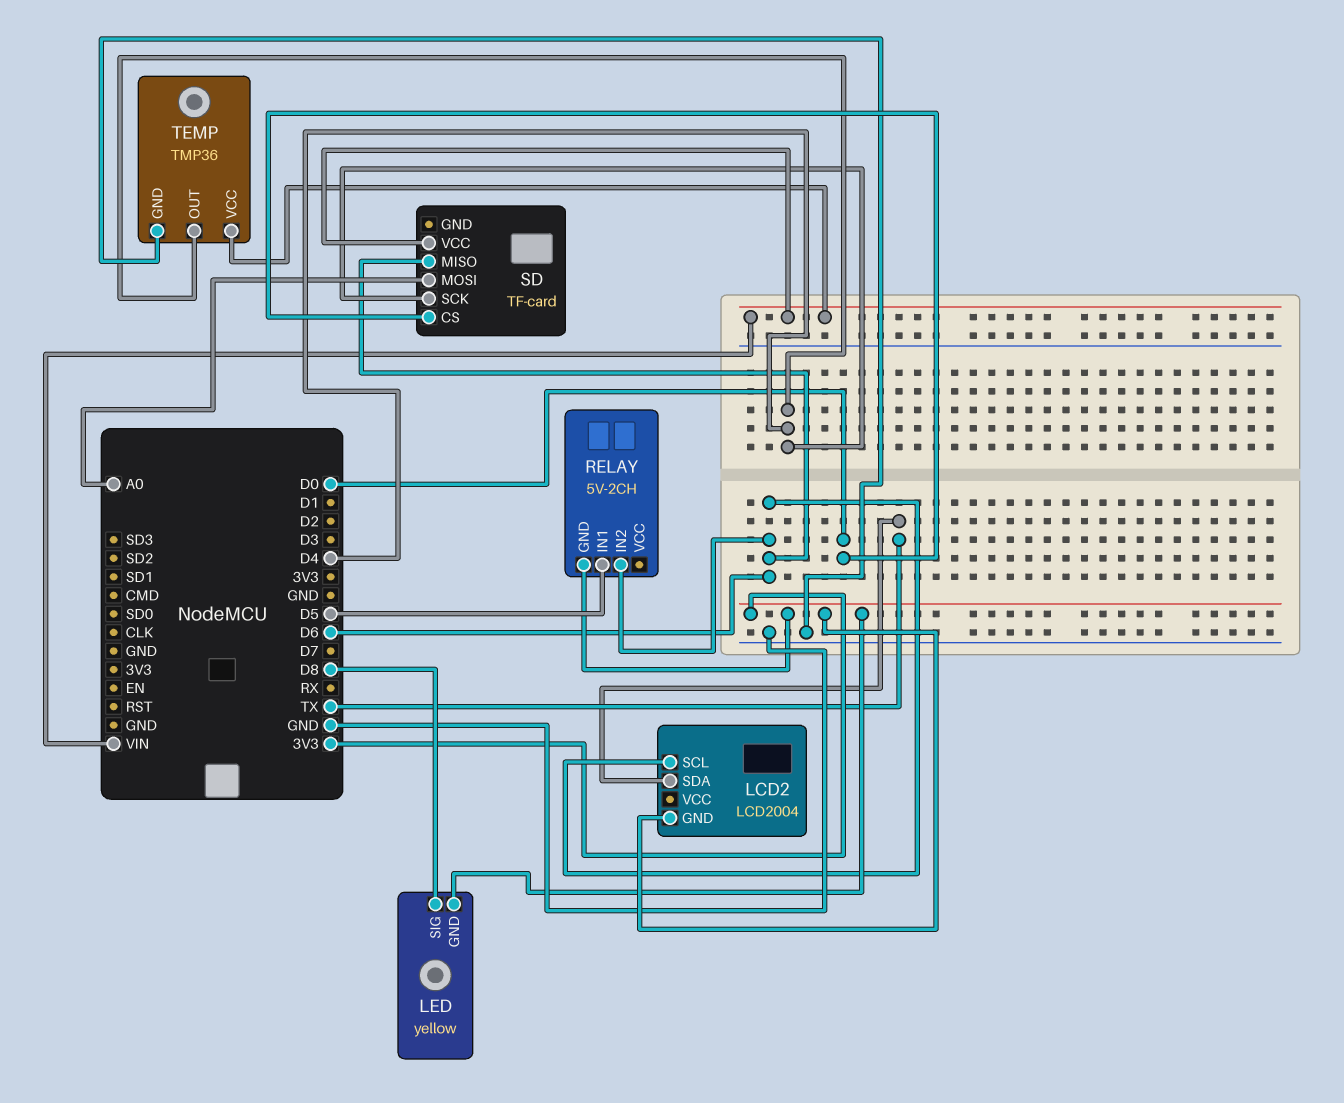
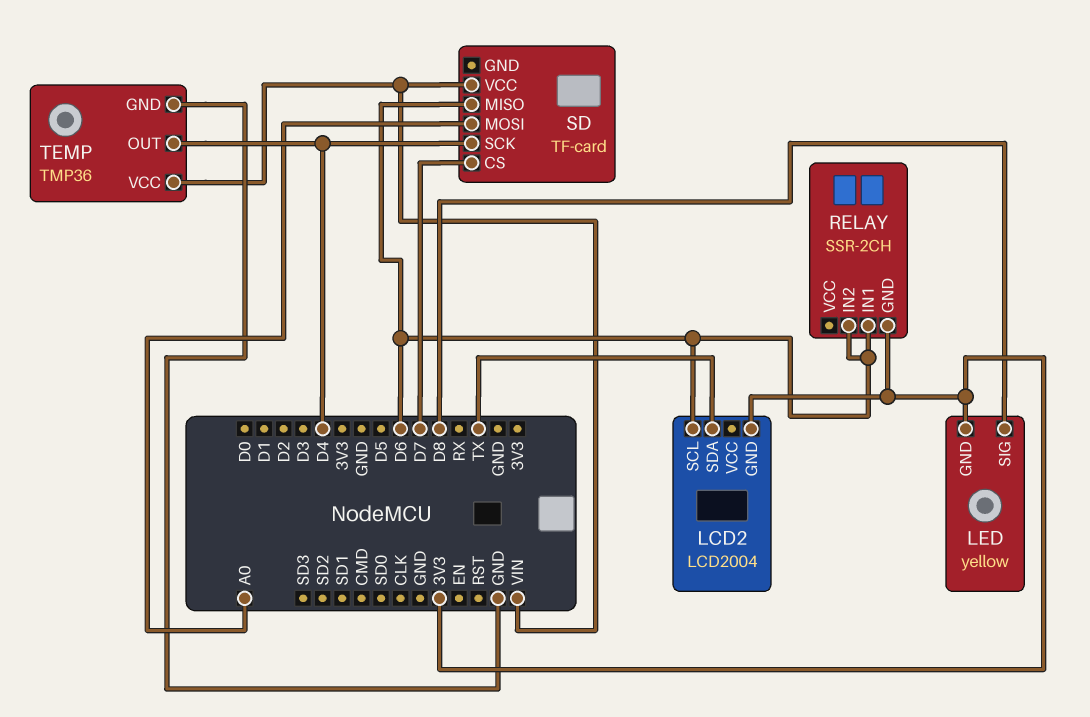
RELAY: 5V-2CH -> SSR-2CH
RELAY pin IN1: D5 -> D6
SD pin CS: D0 -> D7

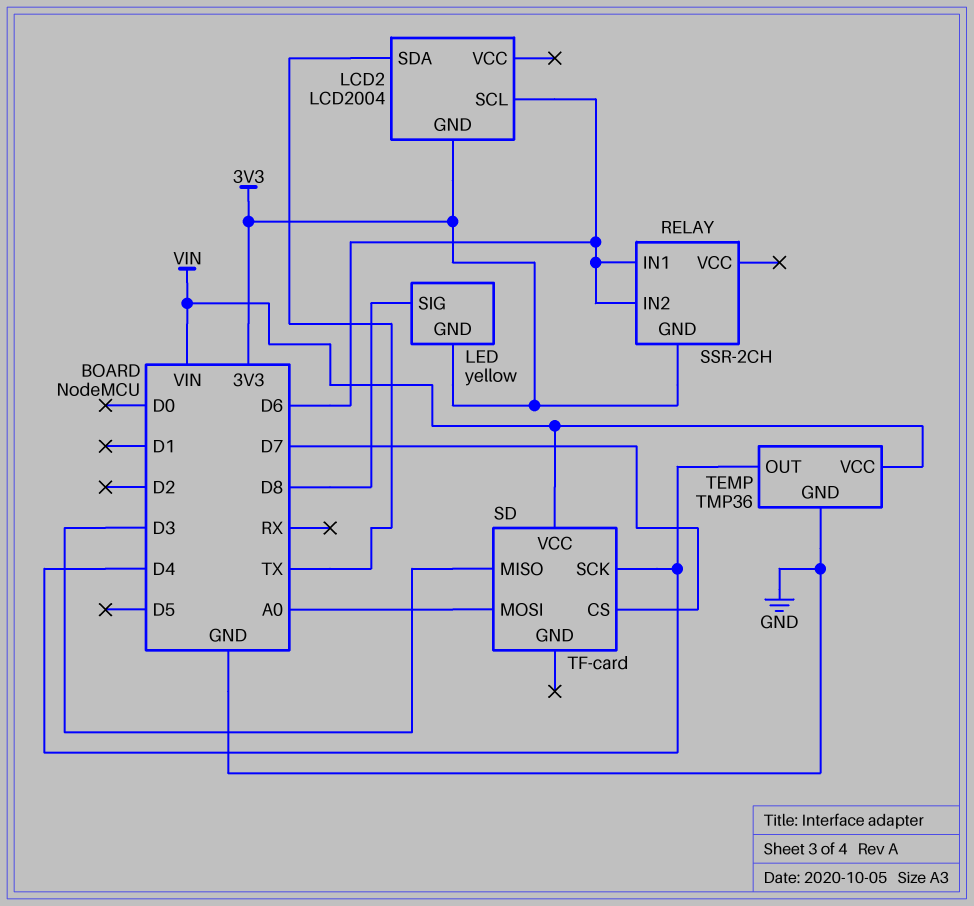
SD pin MISO: D6 -> D3

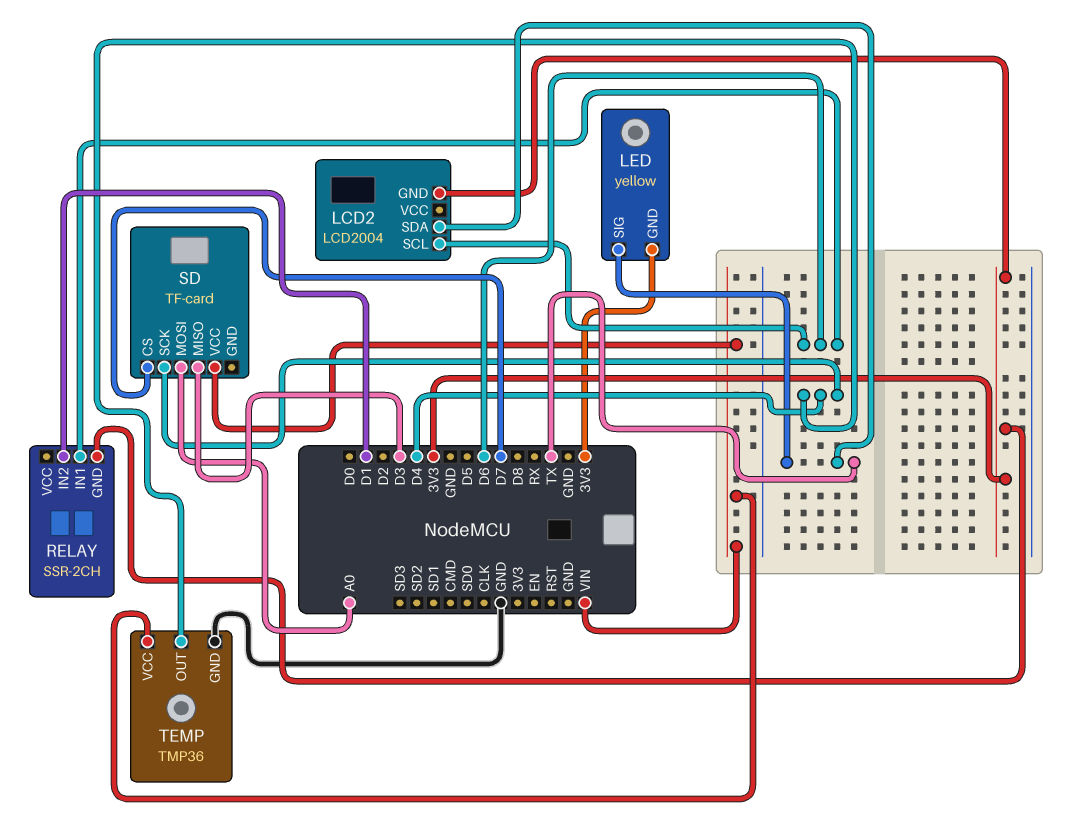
LED pin SIG: D8 -> TX
RELAY pin IN2: D6 -> D1

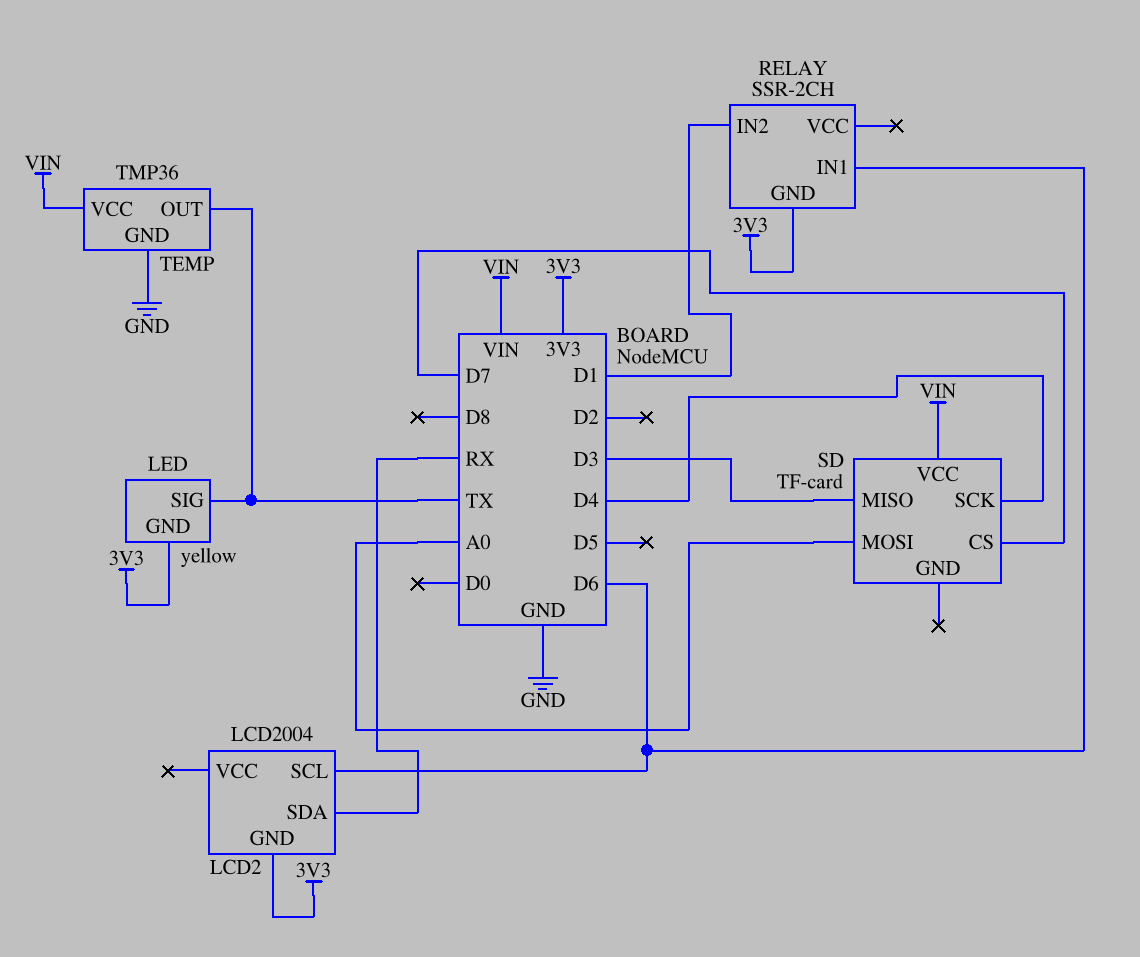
LCD2 pin SDA: TX -> RX
TEMP pin OUT: D4 -> TX

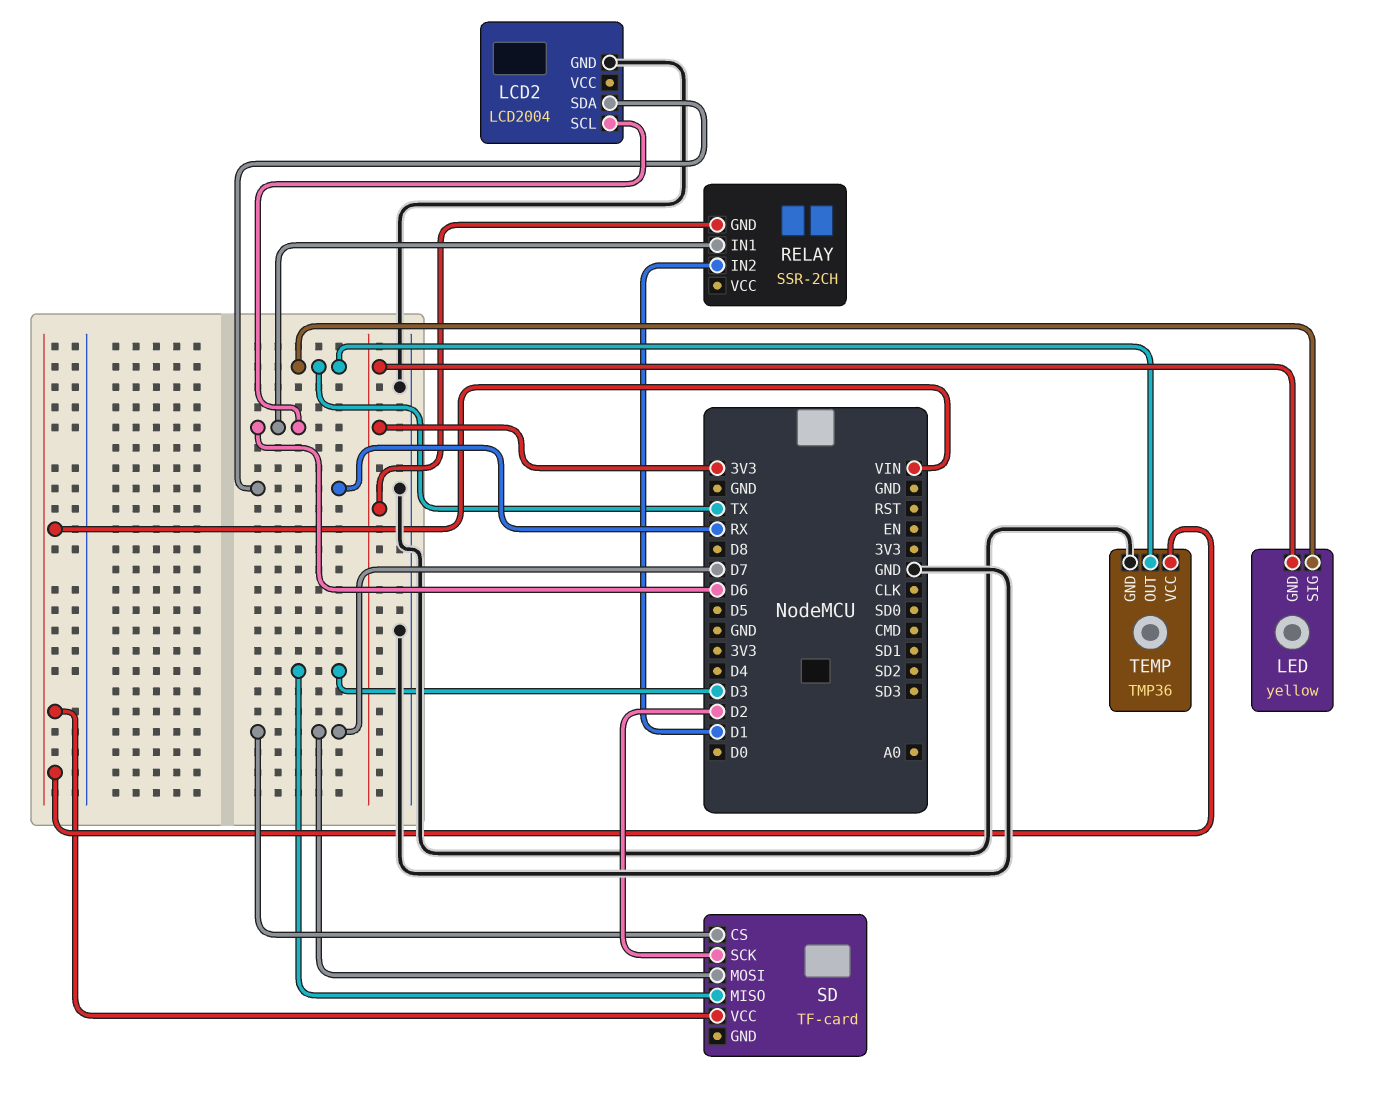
LCD2 pin GND: 3V3 -> GND
SD pin MOSI: A0 -> D7
SD pin SCK: D4 -> D2

